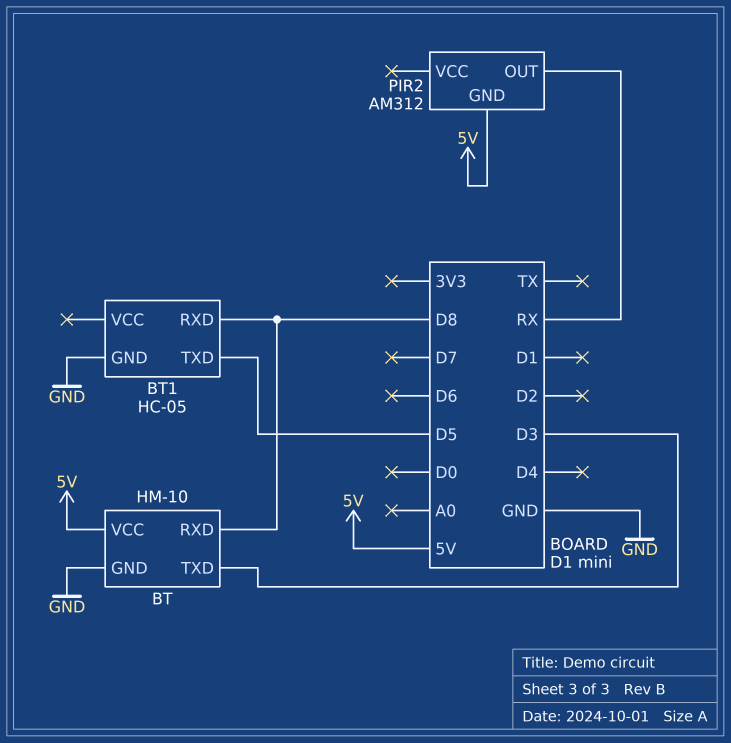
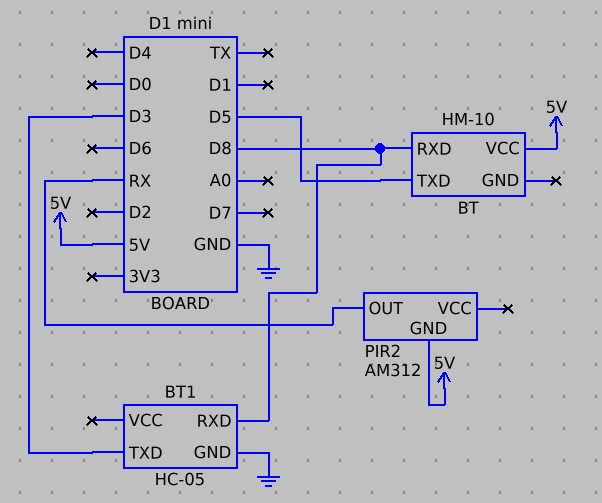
BT pin GND: GND -> none
BT pin TXD: D3 -> D5
BT1 pin TXD: D5 -> D3

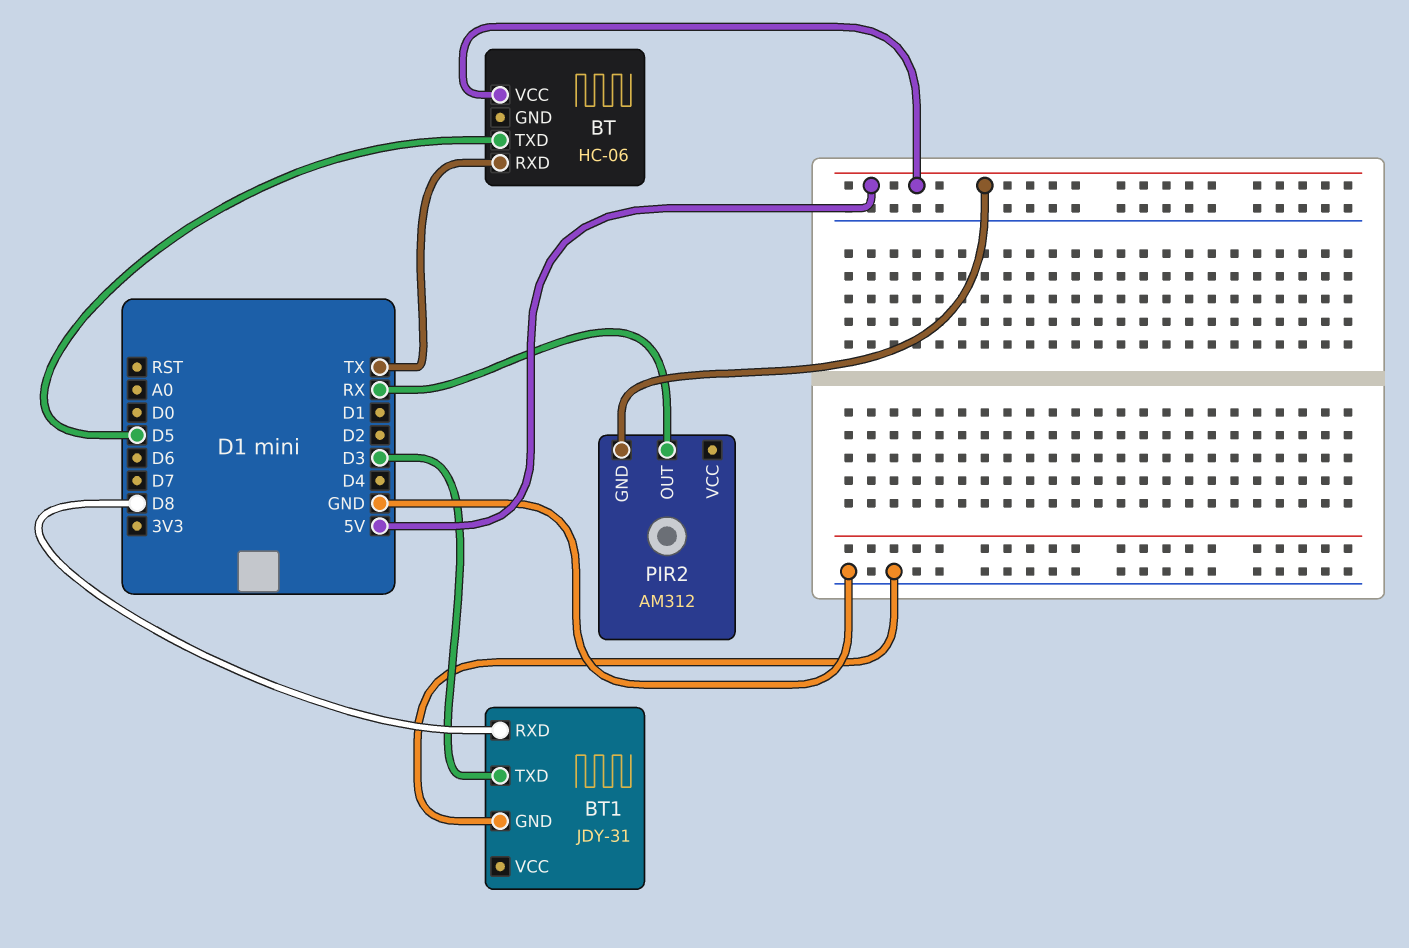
BT: HM-10 -> HC-06
BT pin RXD: D8 -> TX
BT1: HC-05 -> JDY-31

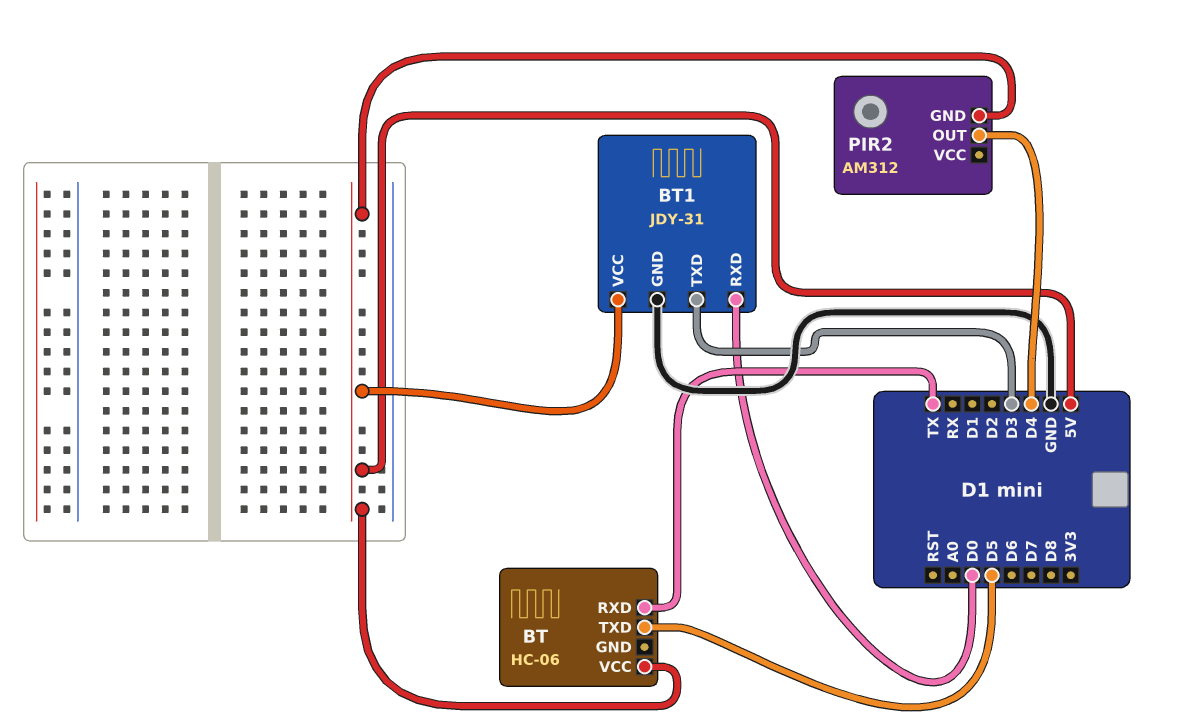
BT1 pin RXD: D8 -> D0
BT1 pin VCC: none -> 5V
PIR2 pin OUT: RX -> D4

